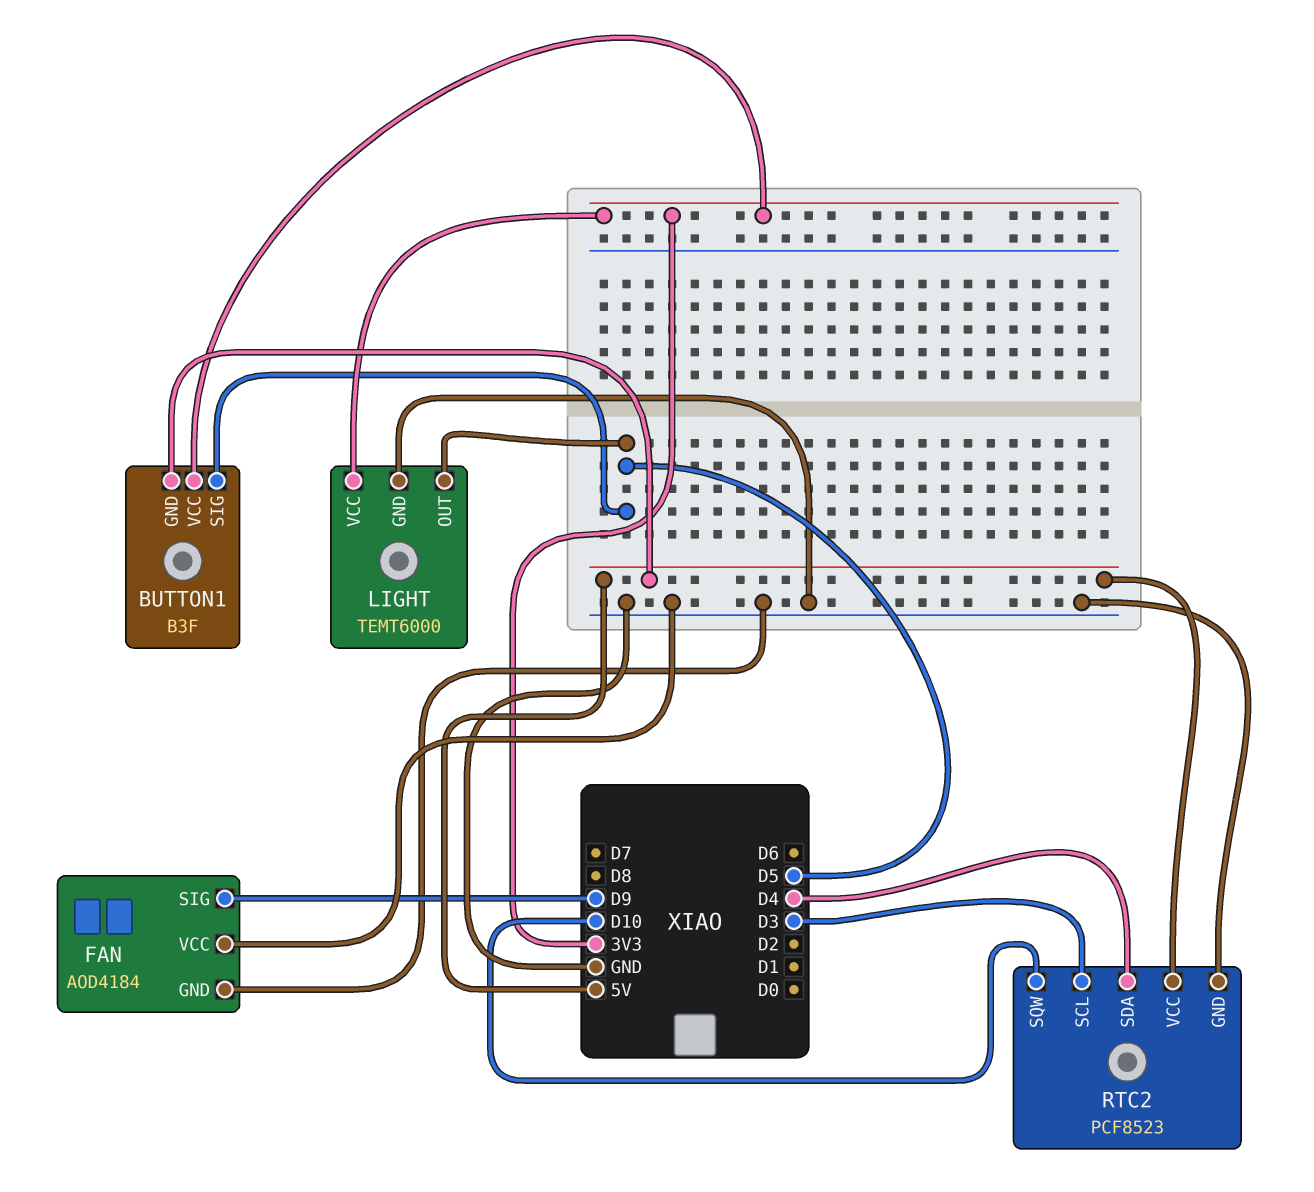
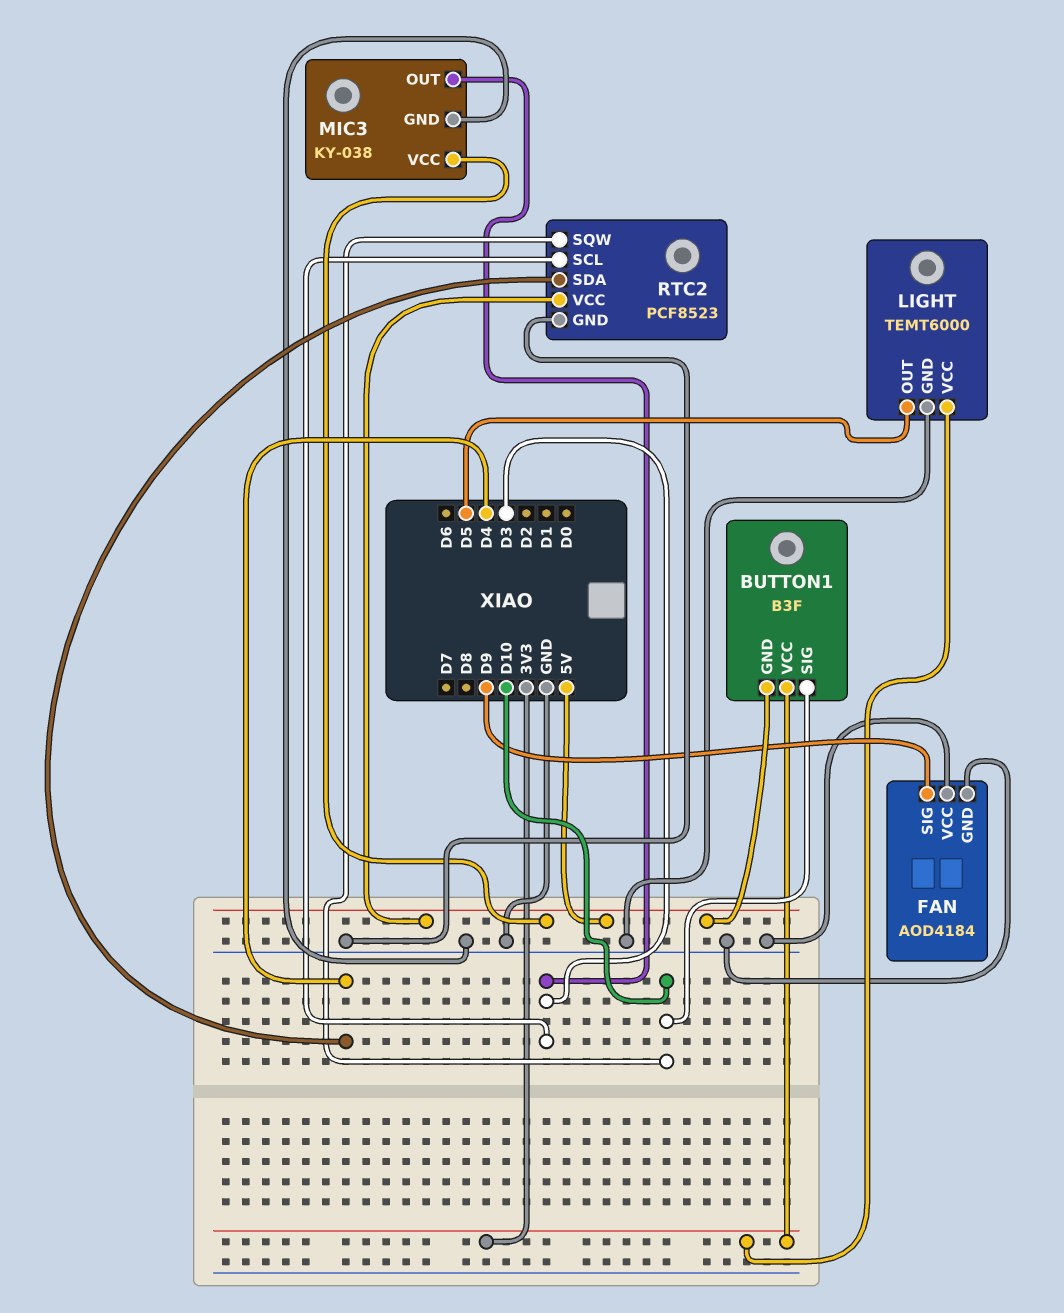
BUTTON1 pin SIG: D5 -> D10
MIC3: none -> KY-038
MIC3 pin GND: none -> GND
MIC3 pin OUT: none -> D3
MIC3 pin VCC: none -> 5V

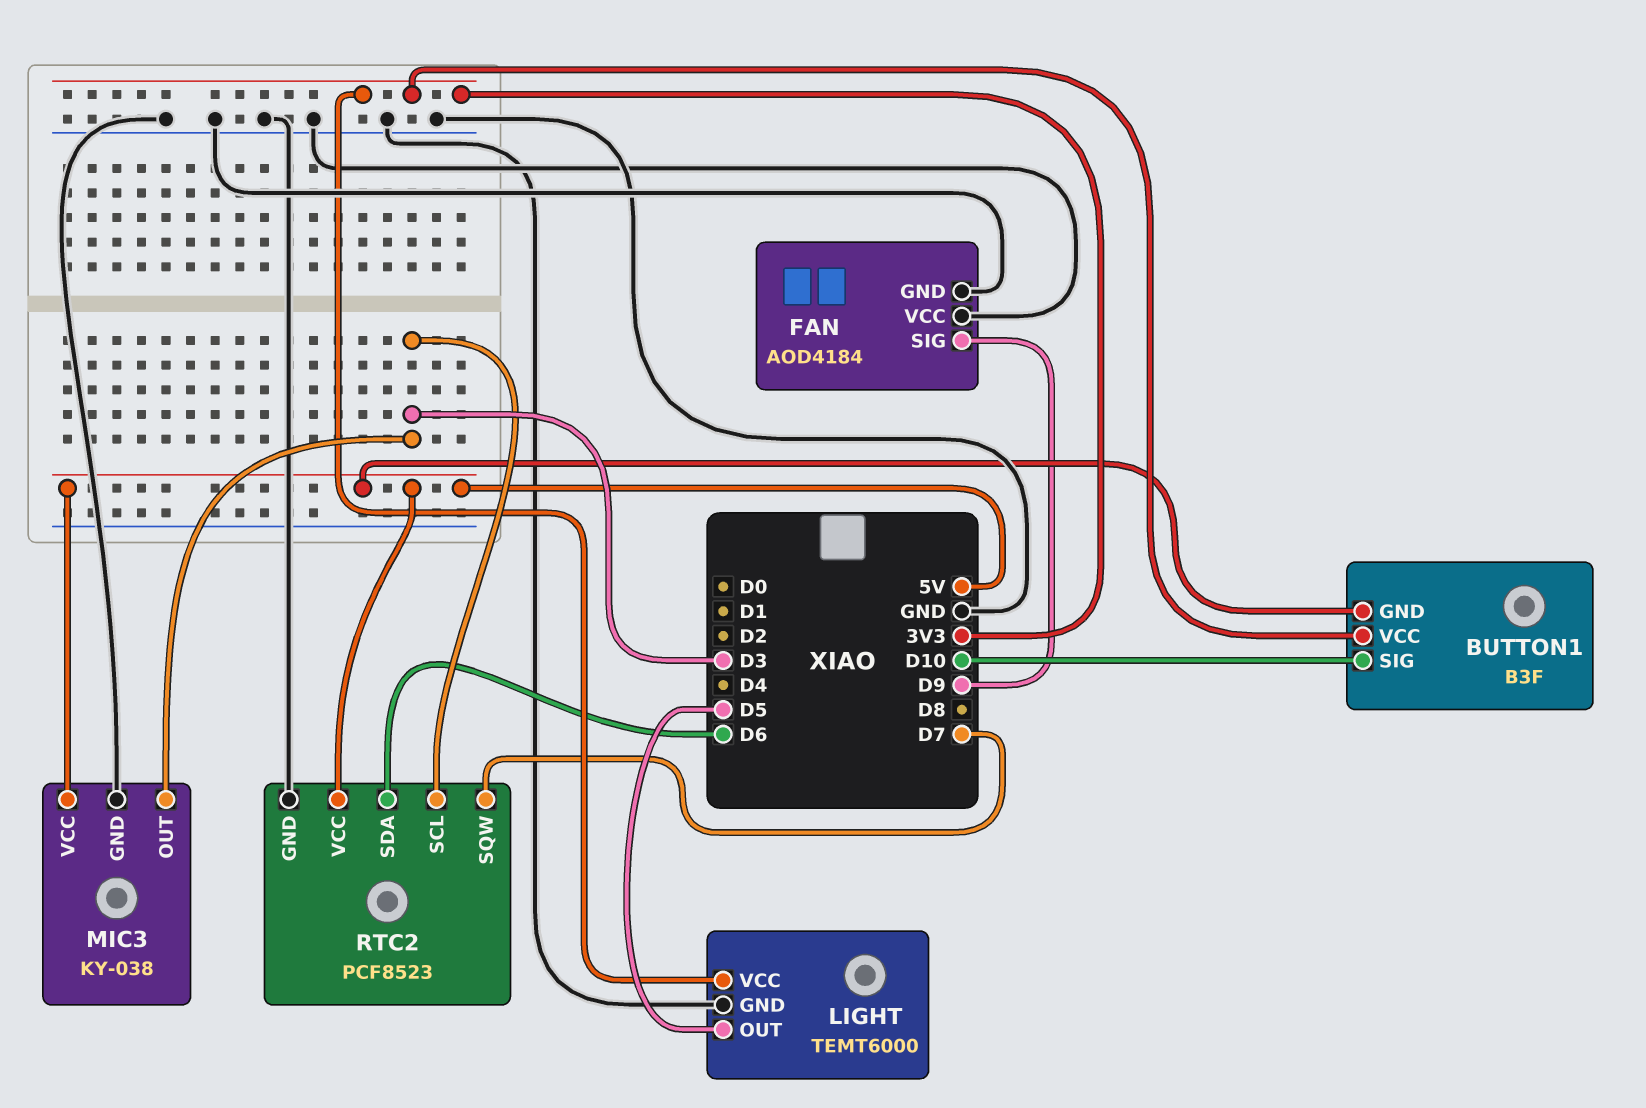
RTC2 pin SDA: D4 -> D6
RTC2 pin SQW: D10 -> D7

